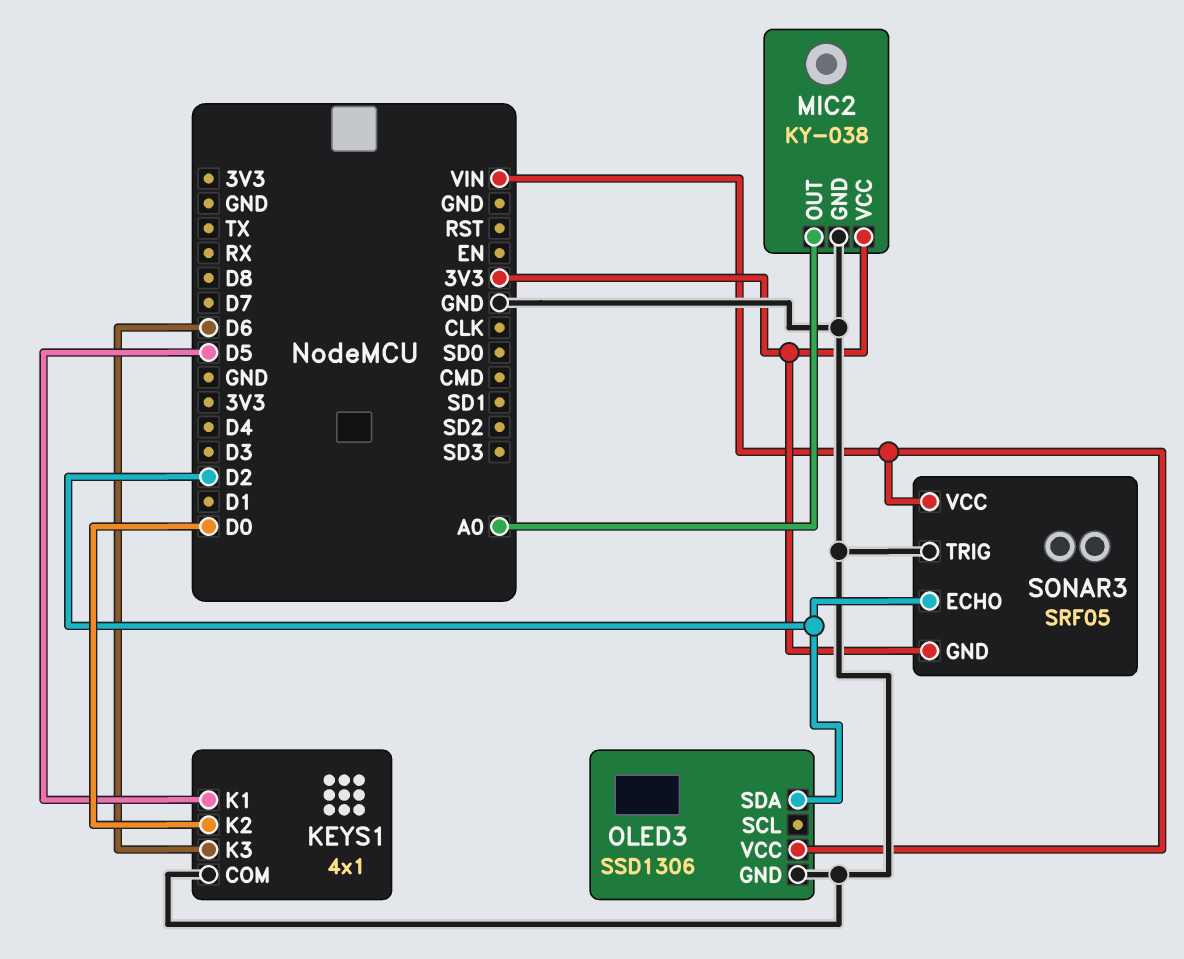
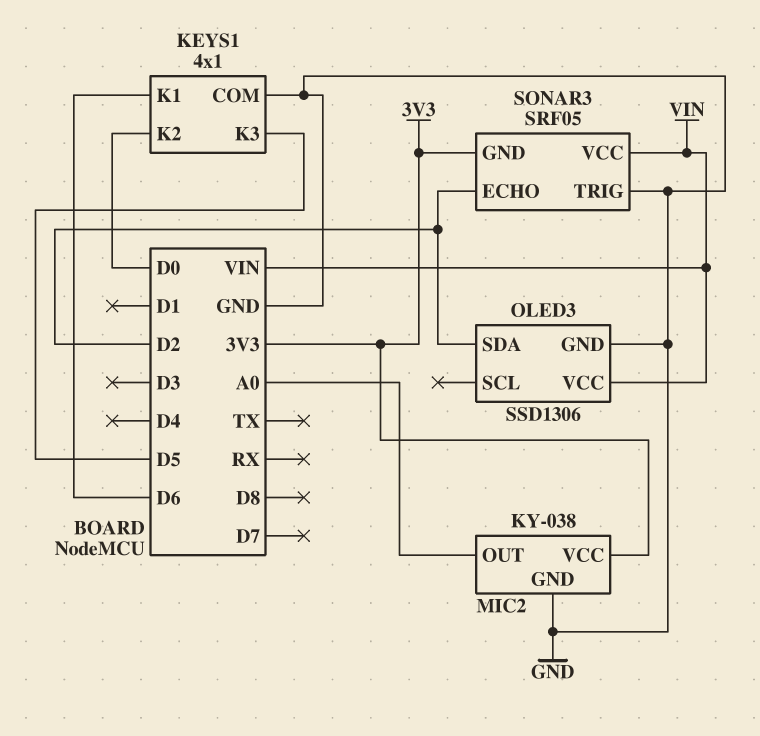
KEYS1 pin K1: D5 -> D6
KEYS1 pin K3: D6 -> D5

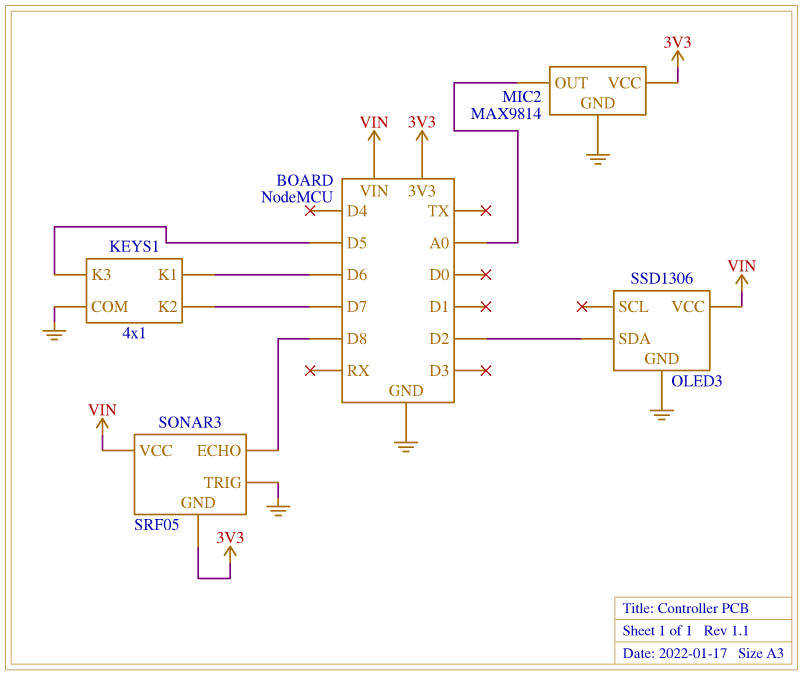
KEYS1 pin K2: D0 -> D7
MIC2: KY-038 -> MAX9814
SONAR3 pin ECHO: D2 -> D8

